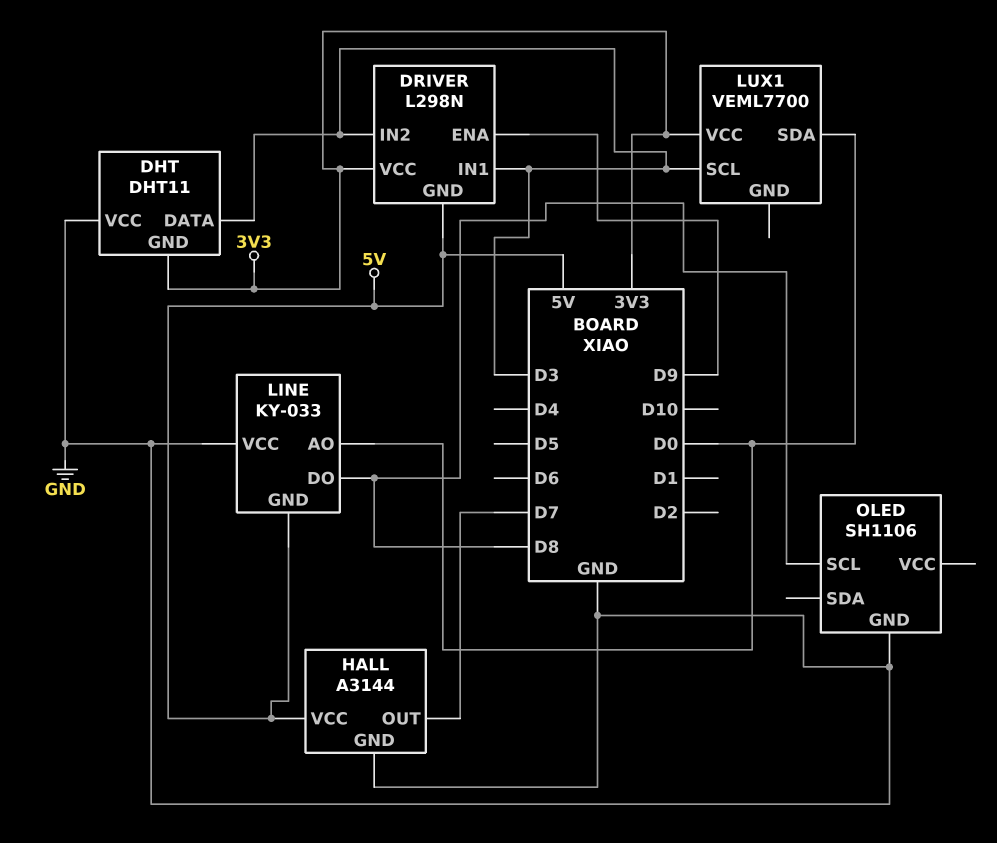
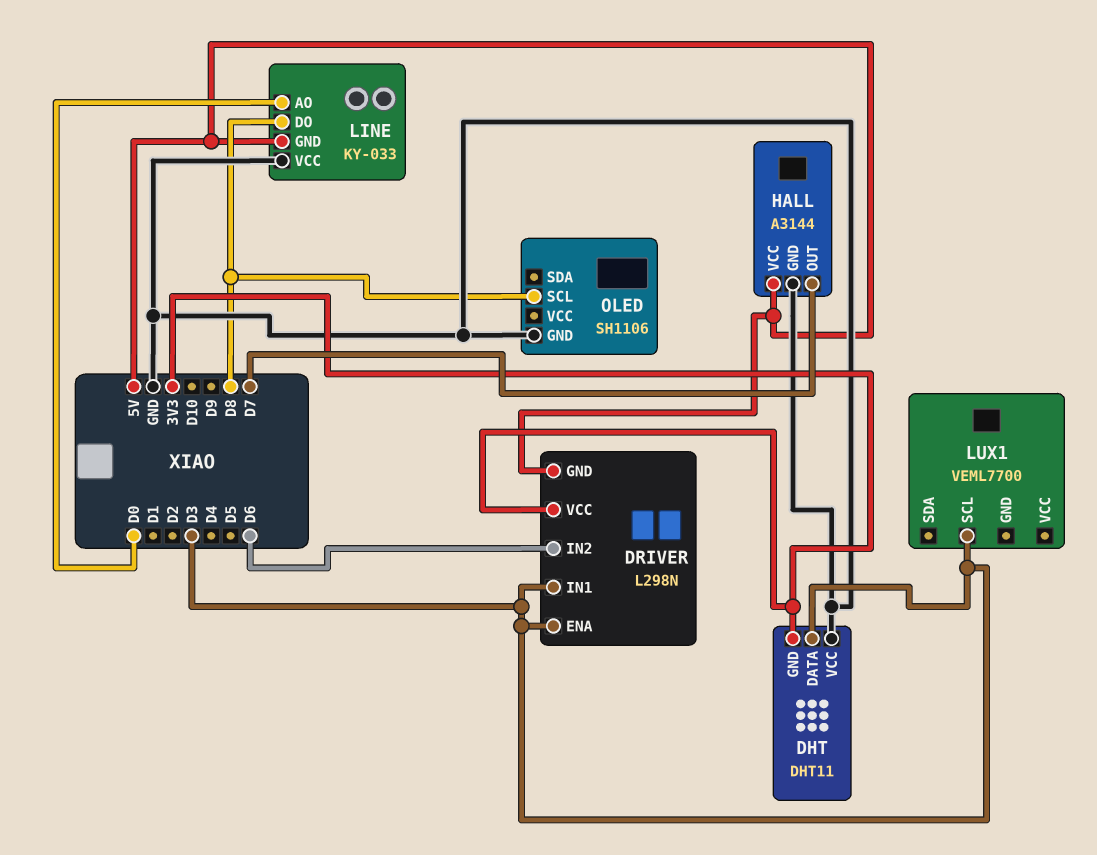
DRIVER pin ENA: D9 -> D3
DRIVER pin IN2: D3 -> D6
LUX1 pin SDA: D0 -> none
LUX1 pin VCC: 3V3 -> none

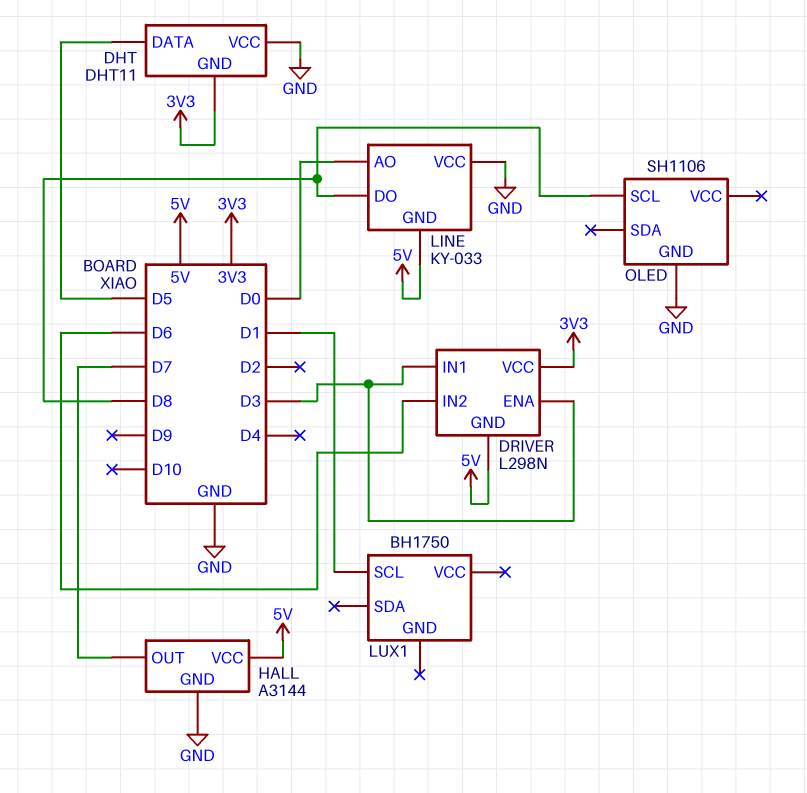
DHT pin DATA: D3 -> D5
LUX1: VEML7700 -> BH1750
LUX1 pin SCL: D3 -> D1

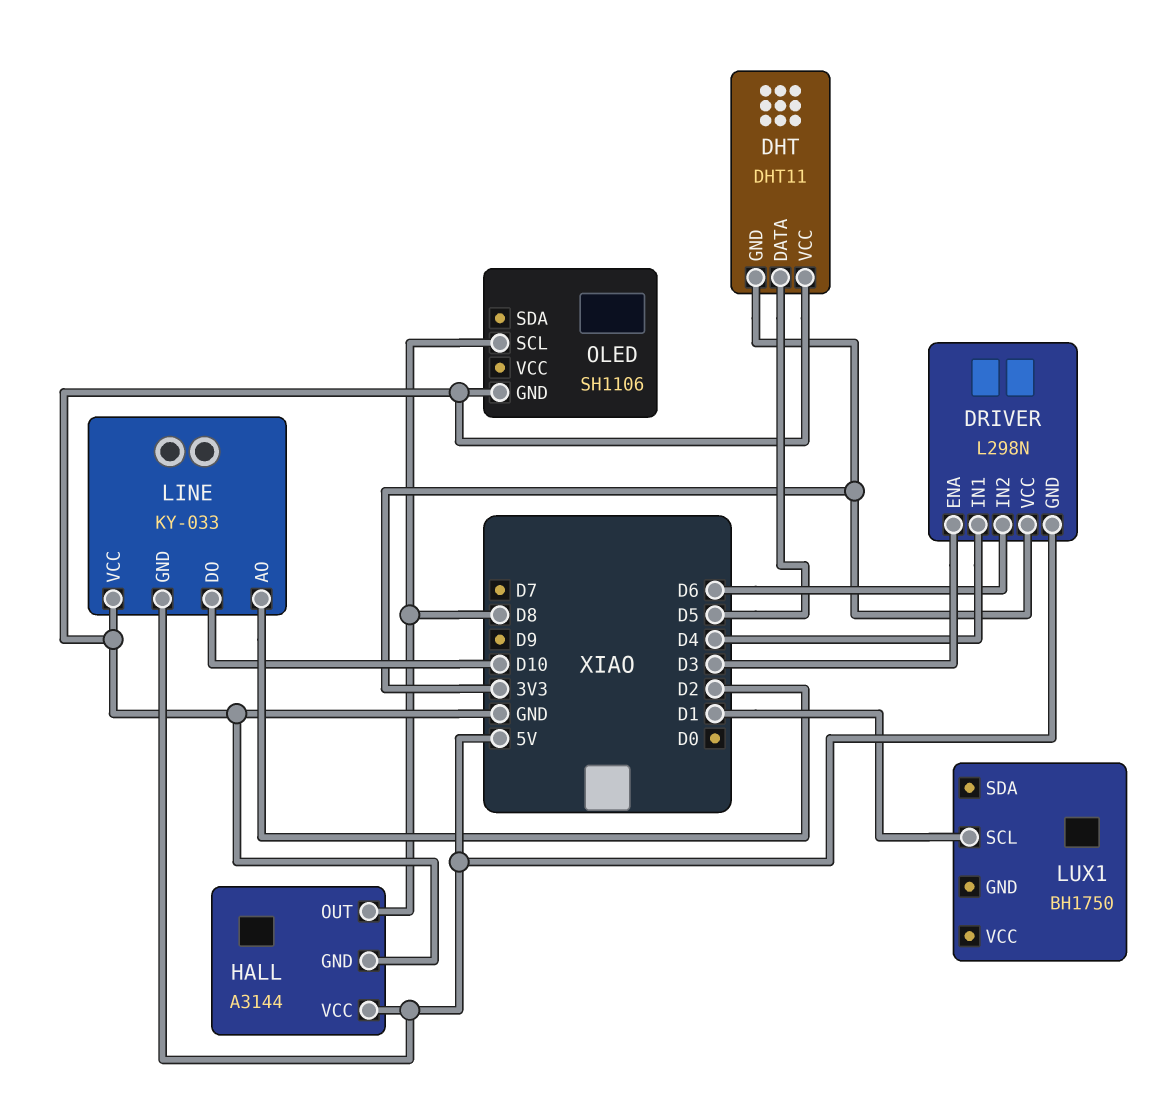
DRIVER pin IN1: D3 -> D4
HALL pin OUT: D7 -> D8
LINE pin AO: D0 -> D2
LINE pin DO: D8 -> D10

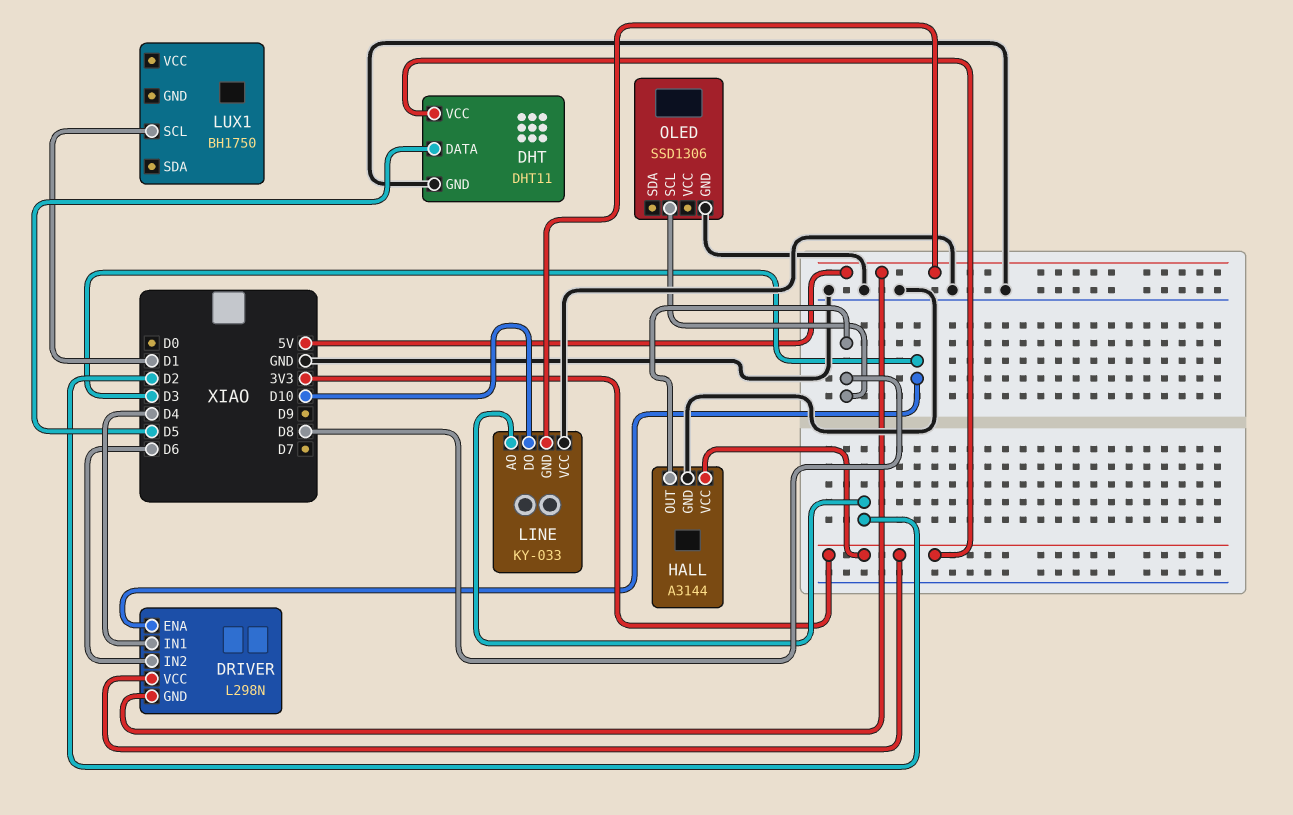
DHT pin GND: 3V3 -> GND
DHT pin VCC: GND -> 3V3
HALL pin VCC: 5V -> 3V3
OLED: SH1106 -> SSD1306

